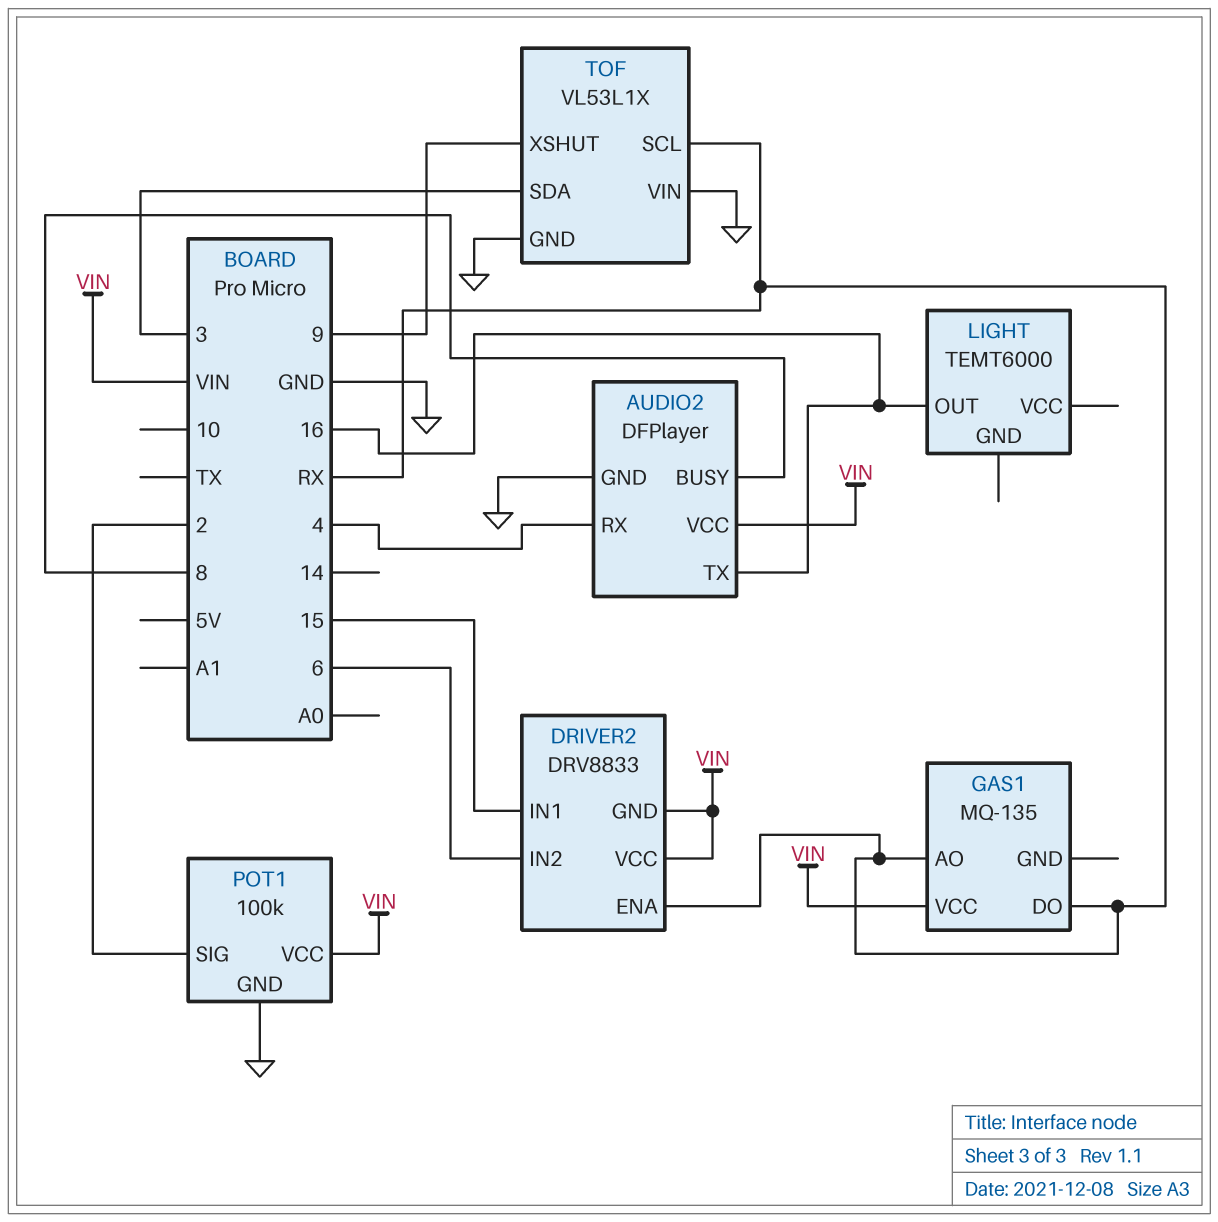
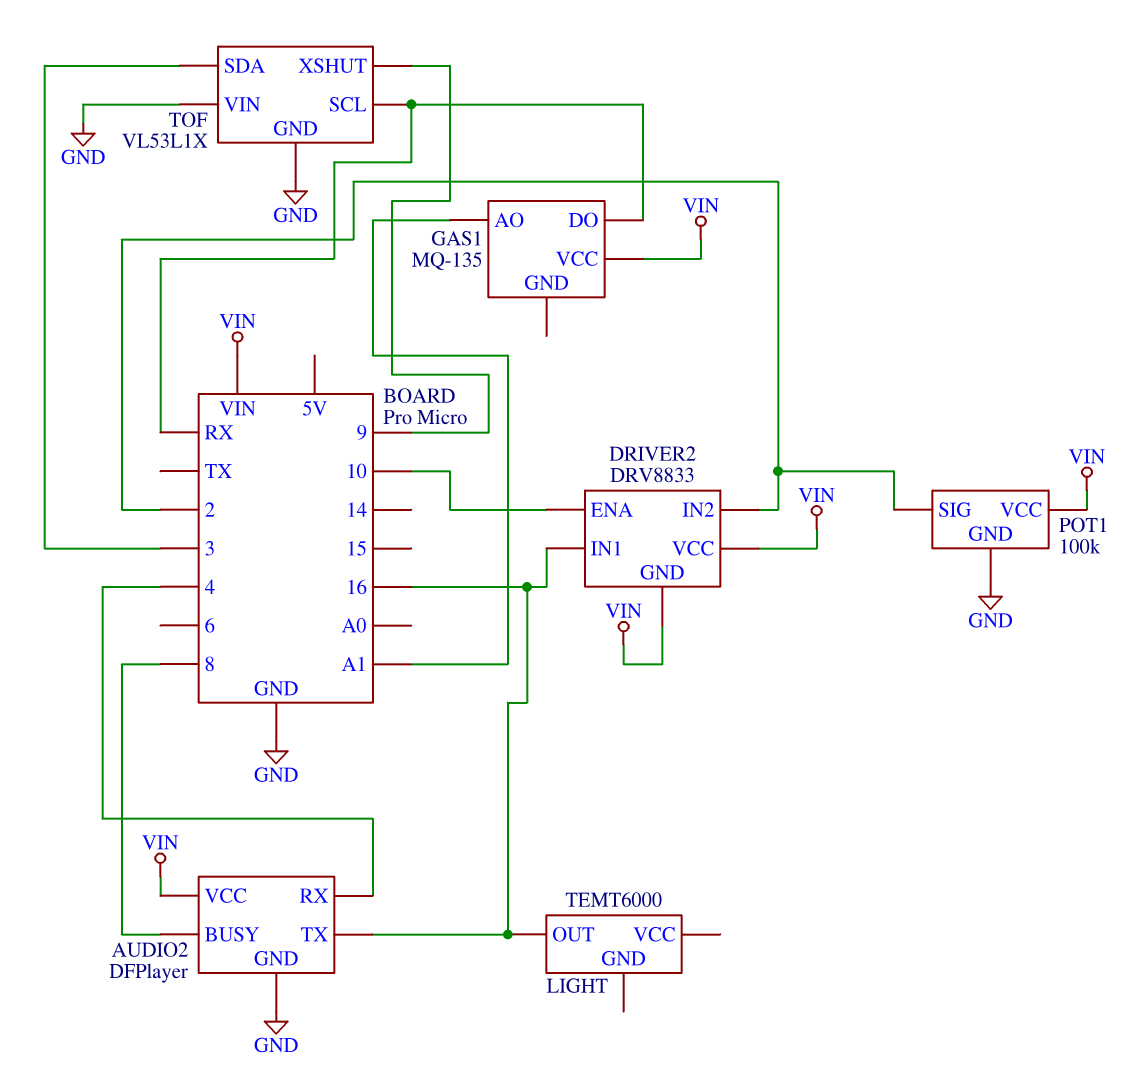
DRIVER2 pin ENA: RX -> 10
DRIVER2 pin IN1: 15 -> 16
DRIVER2 pin IN2: 6 -> 2
GAS1 pin AO: RX -> A1

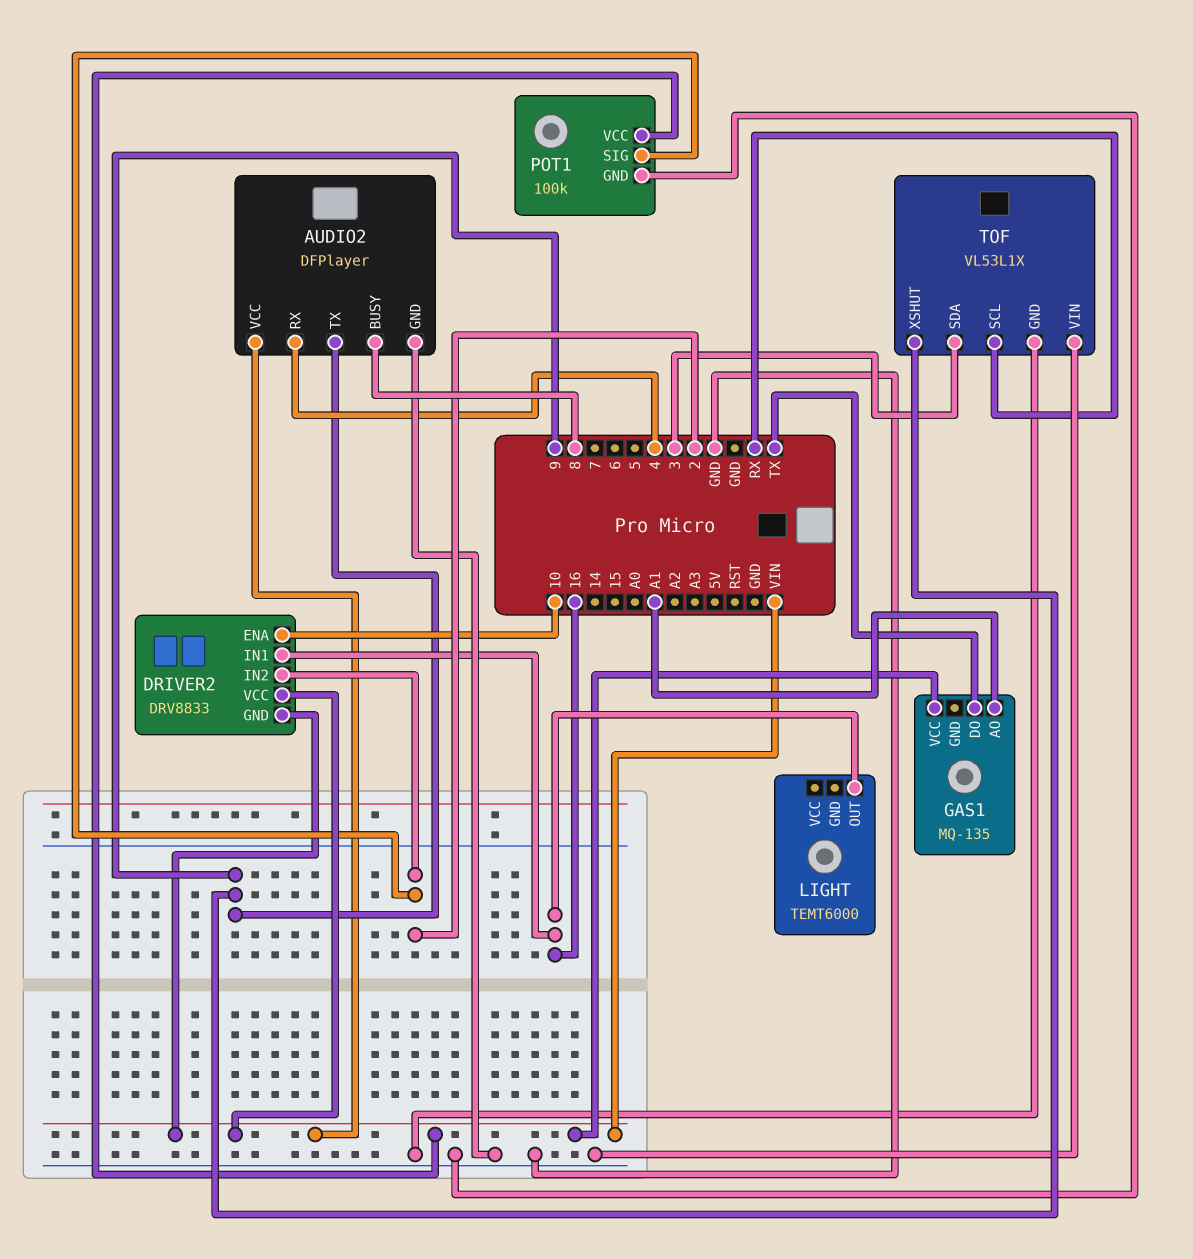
AUDIO2 pin TX: 16 -> 9
GAS1 pin DO: RX -> TX

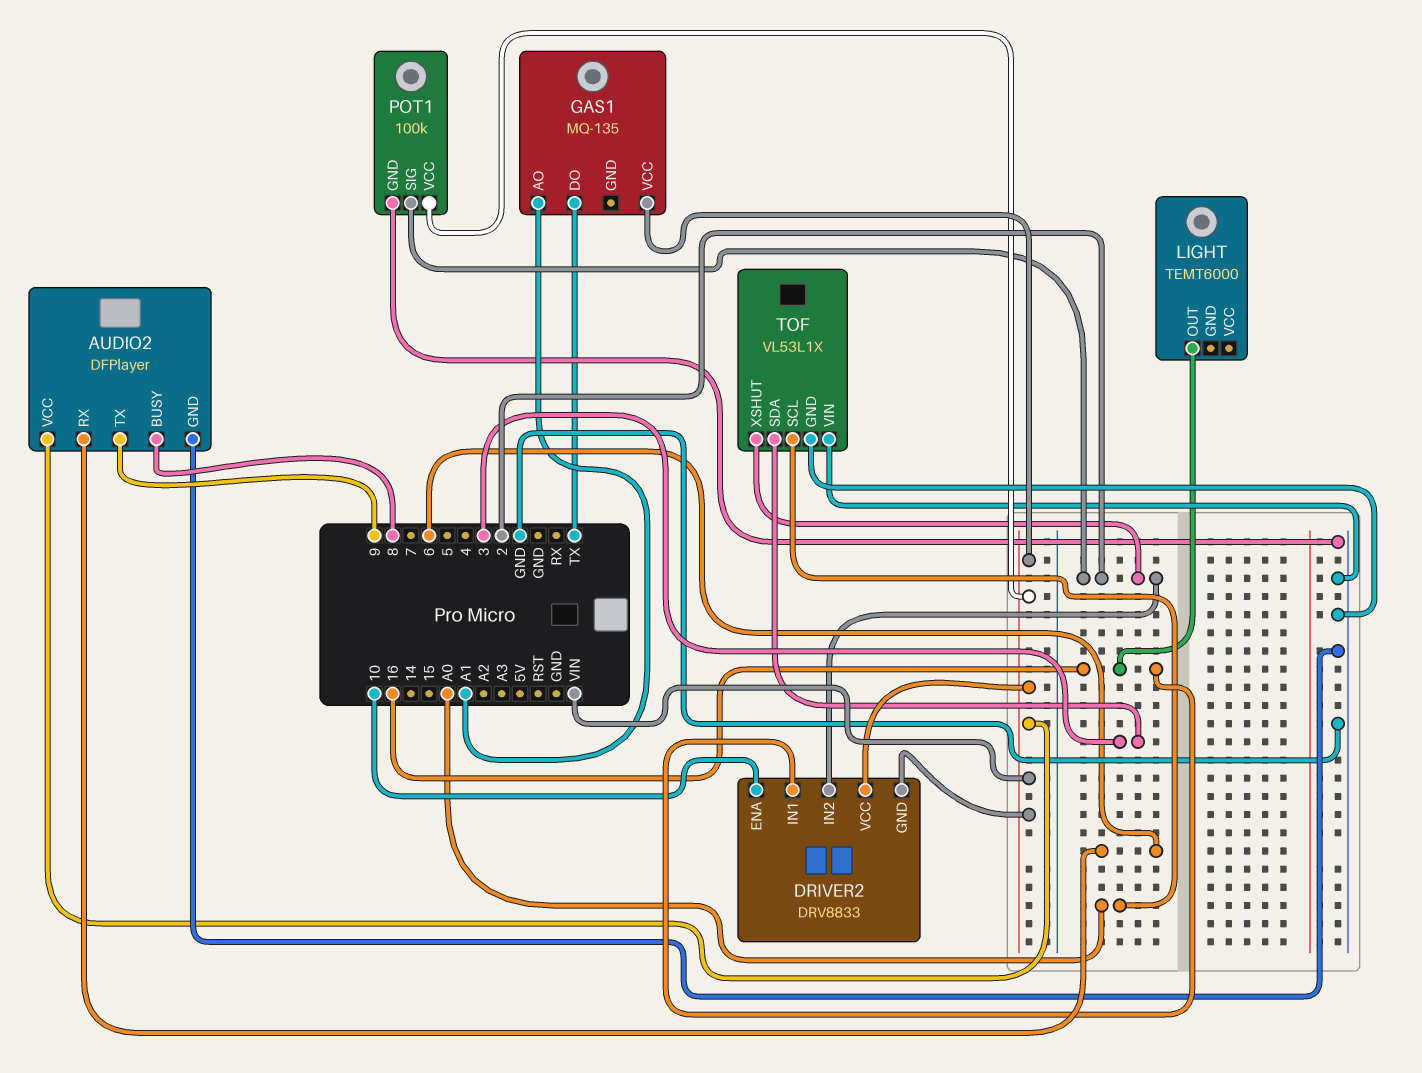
AUDIO2 pin RX: 4 -> 6
TOF pin SCL: RX -> A0
TOF pin XSHUT: 9 -> 2

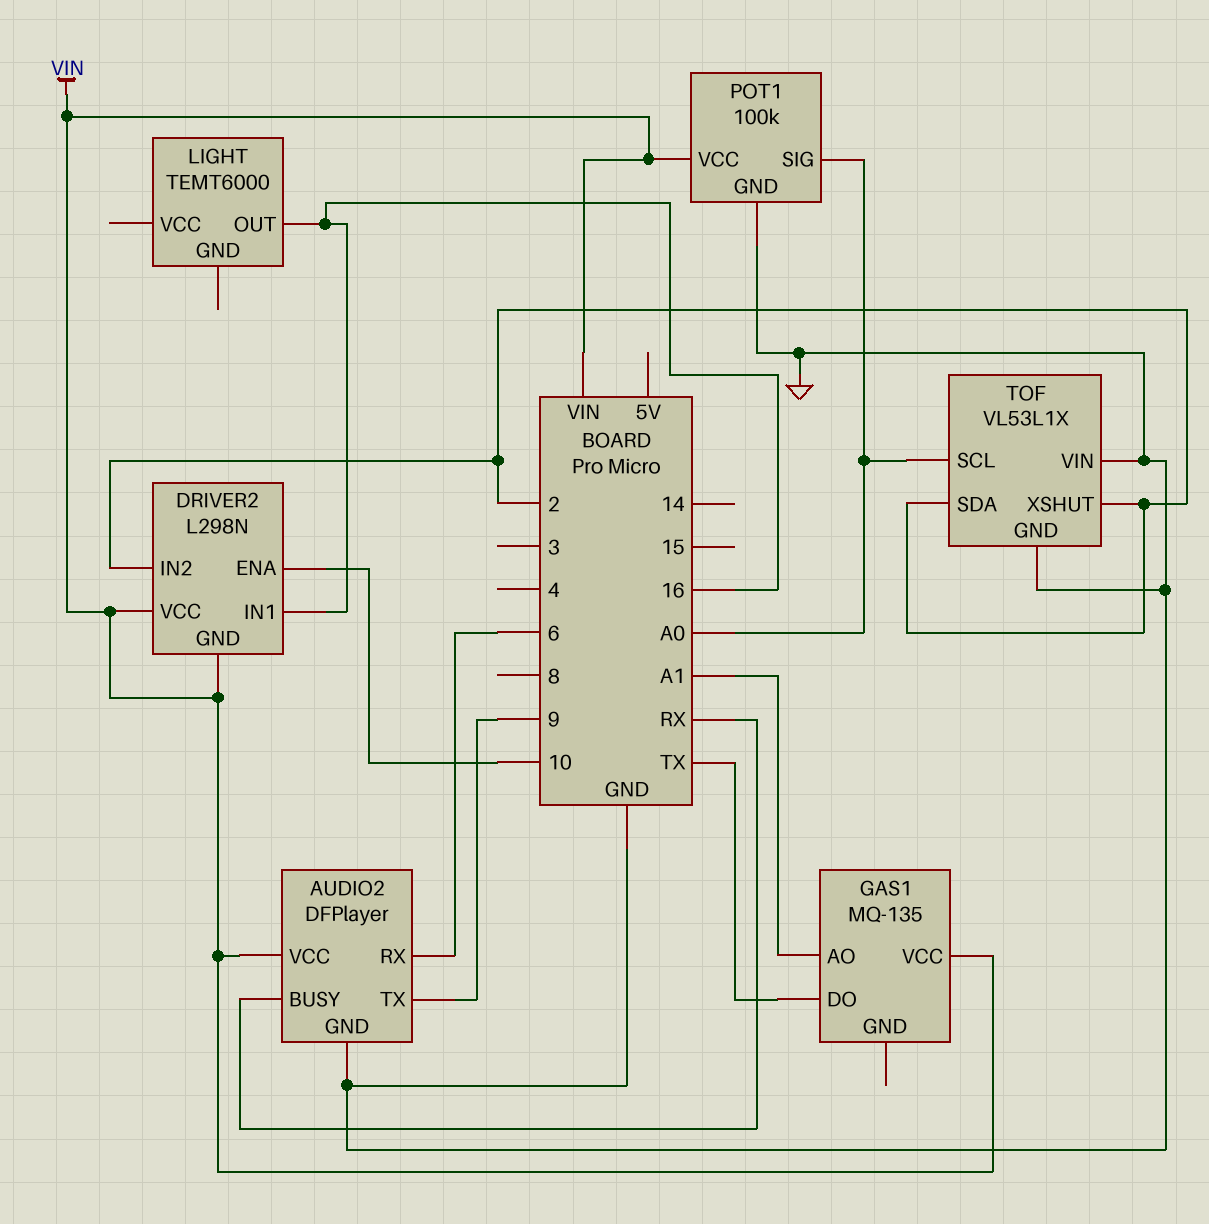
AUDIO2 pin BUSY: 8 -> RX
DRIVER2: DRV8833 -> L298N
POT1 pin SIG: 2 -> A0
TOF pin SDA: 3 -> 2

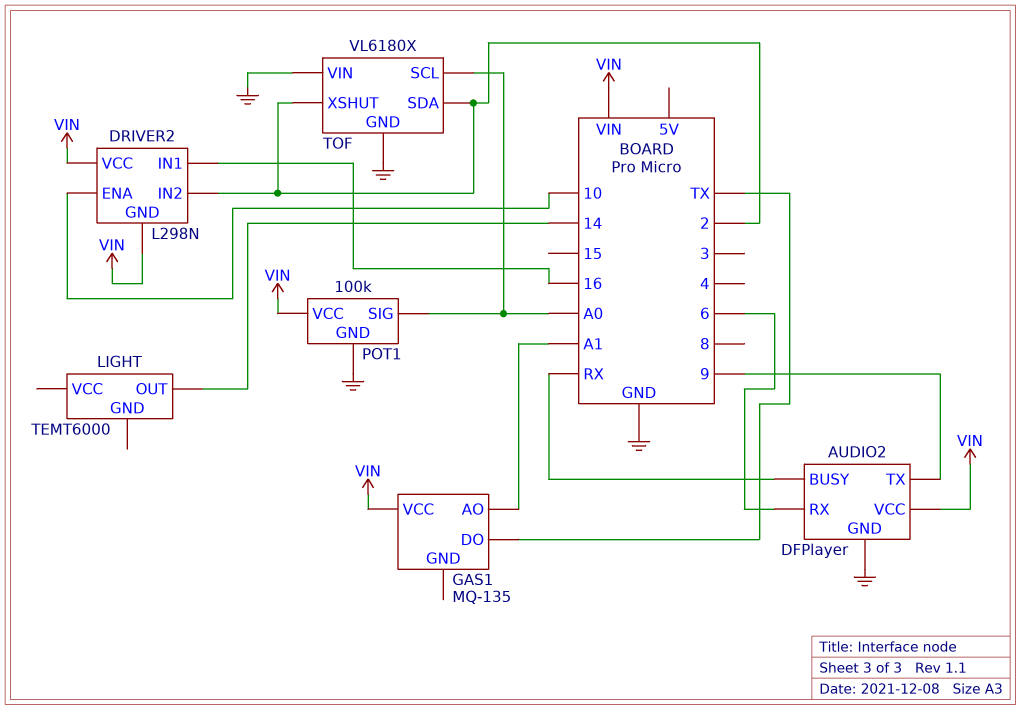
LIGHT pin OUT: 16 -> 14
TOF: VL53L1X -> VL6180X

